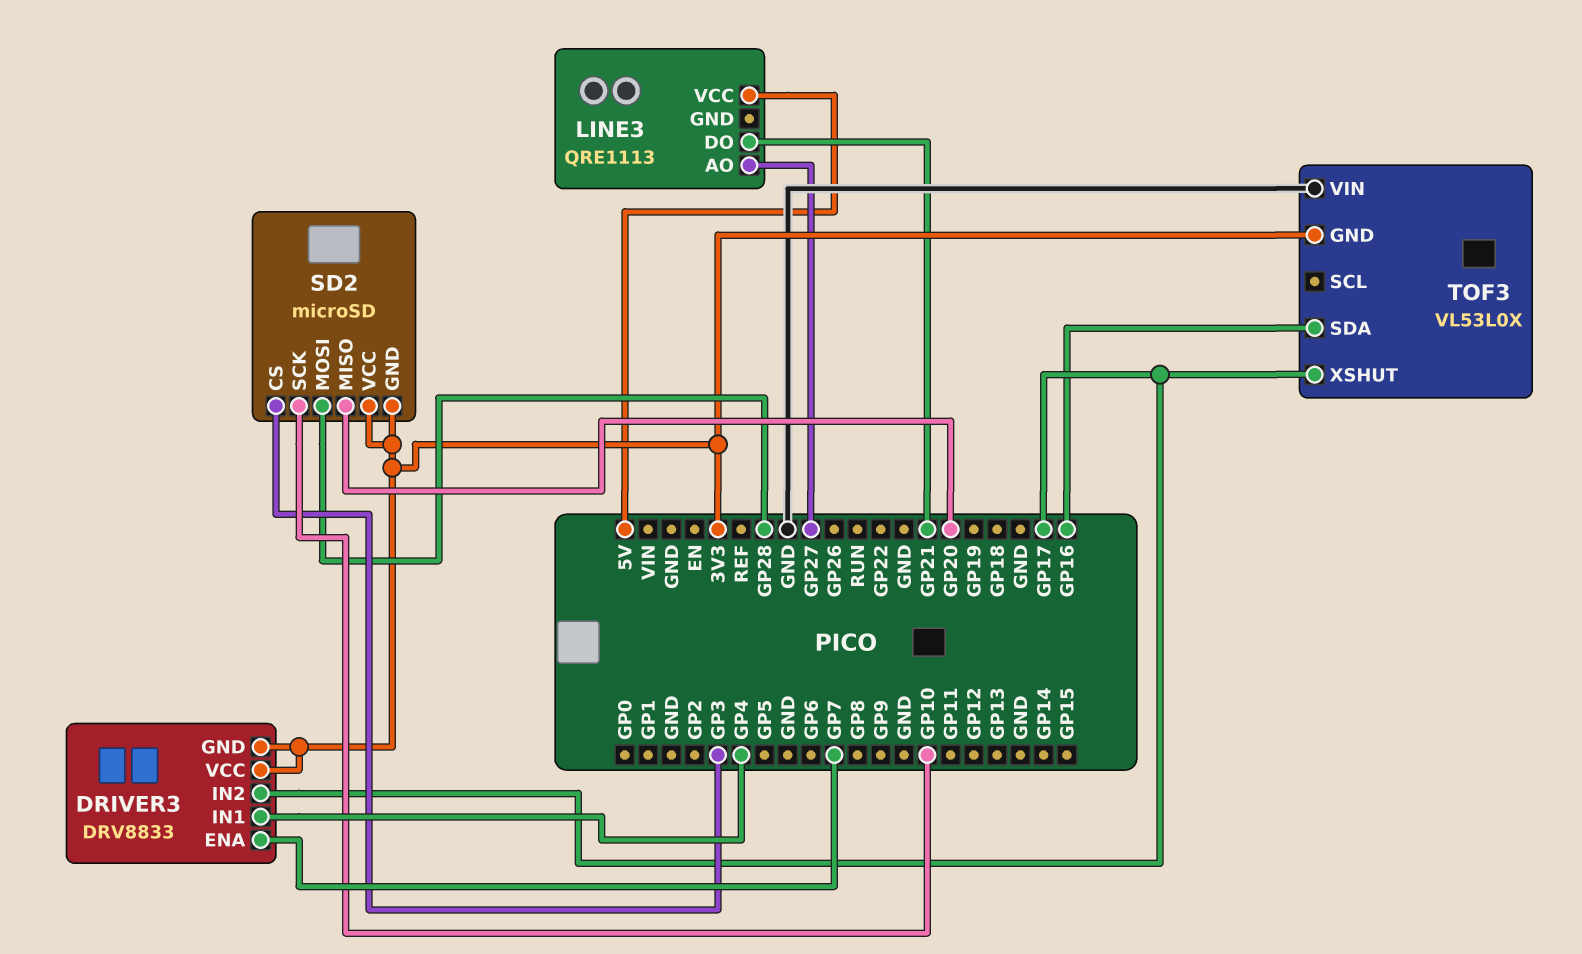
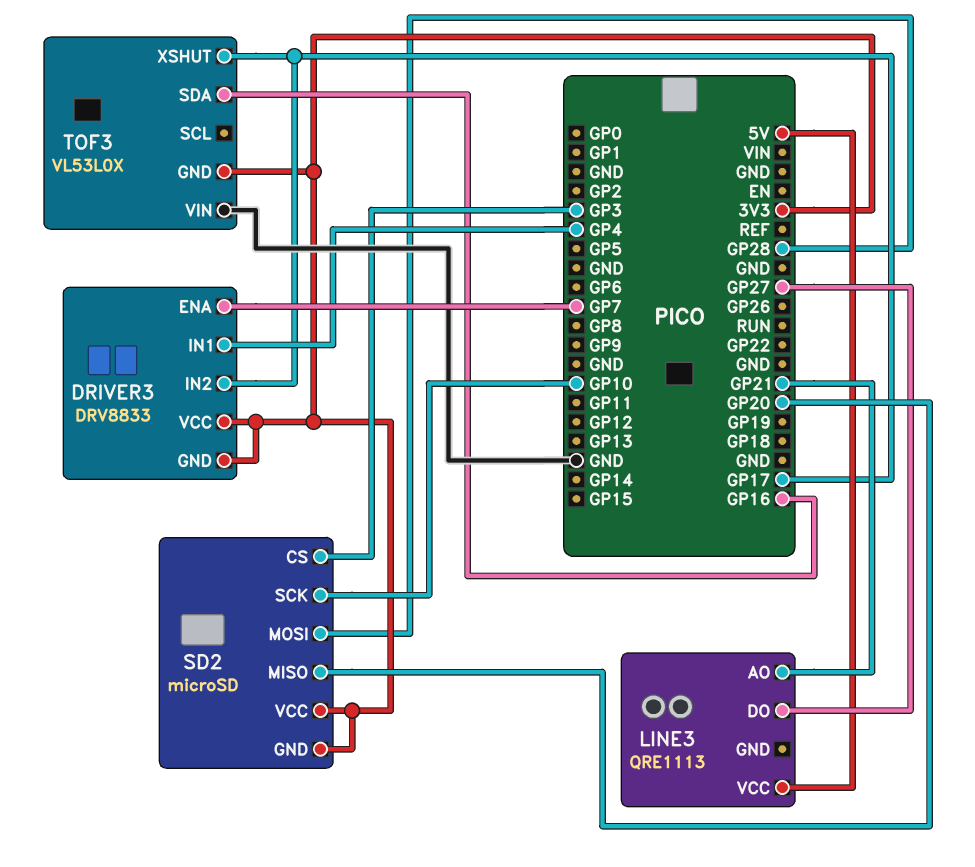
LINE3 pin AO: GP27 -> GP21
LINE3 pin DO: GP21 -> GP27

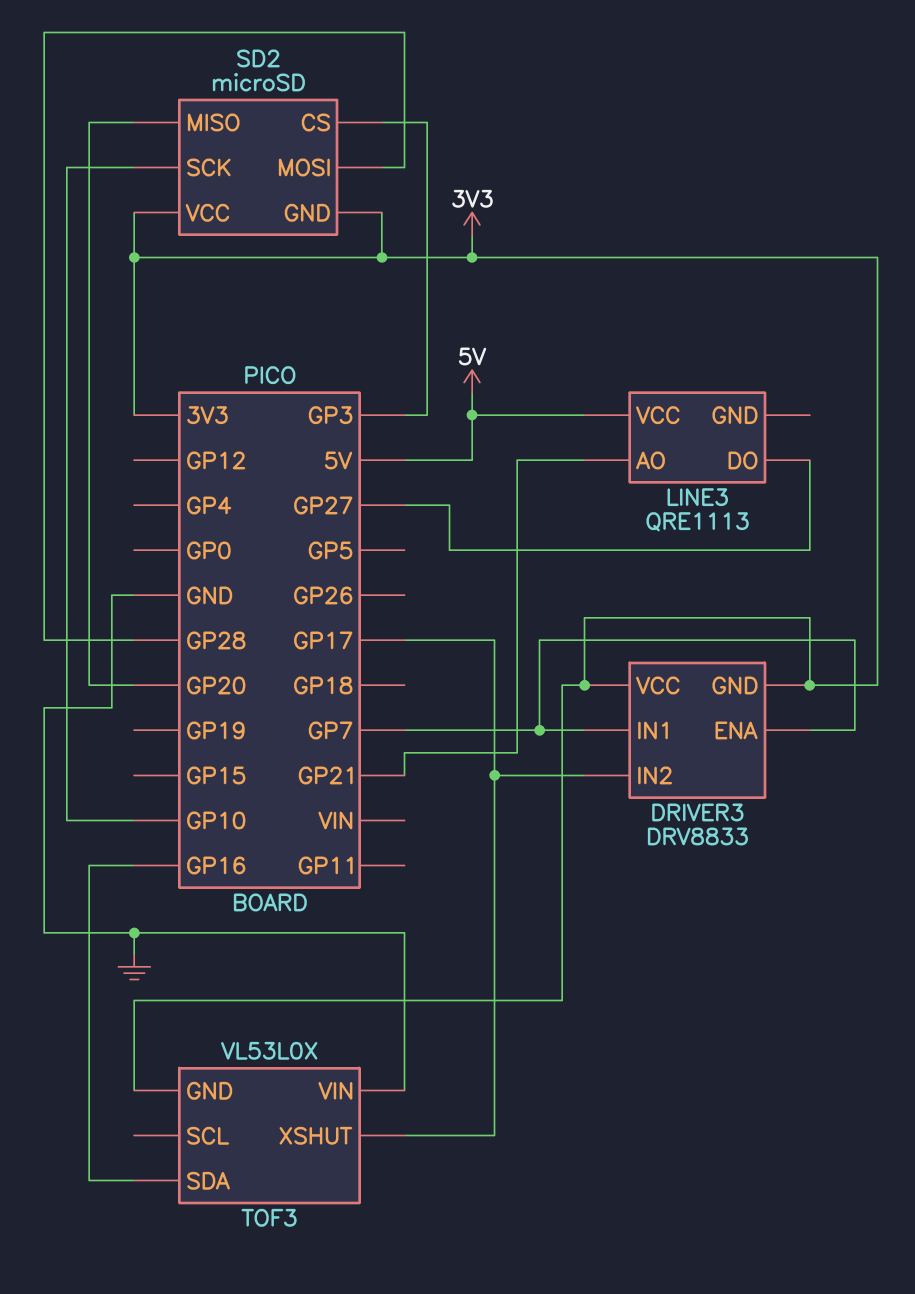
DRIVER3 pin IN1: GP4 -> GP7

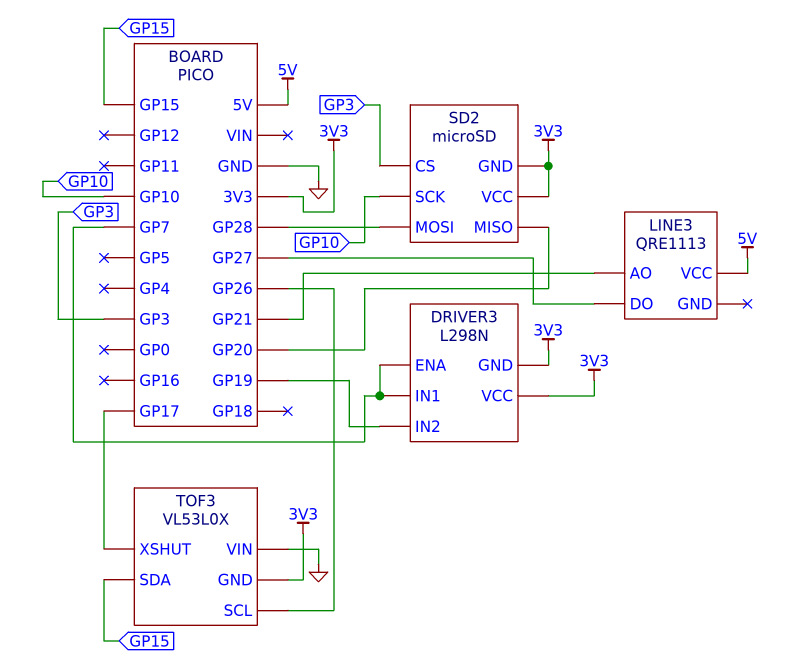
DRIVER3: DRV8833 -> L298N
DRIVER3 pin IN2: GP17 -> GP19
TOF3 pin SCL: none -> GP26
TOF3 pin SDA: GP16 -> GP15

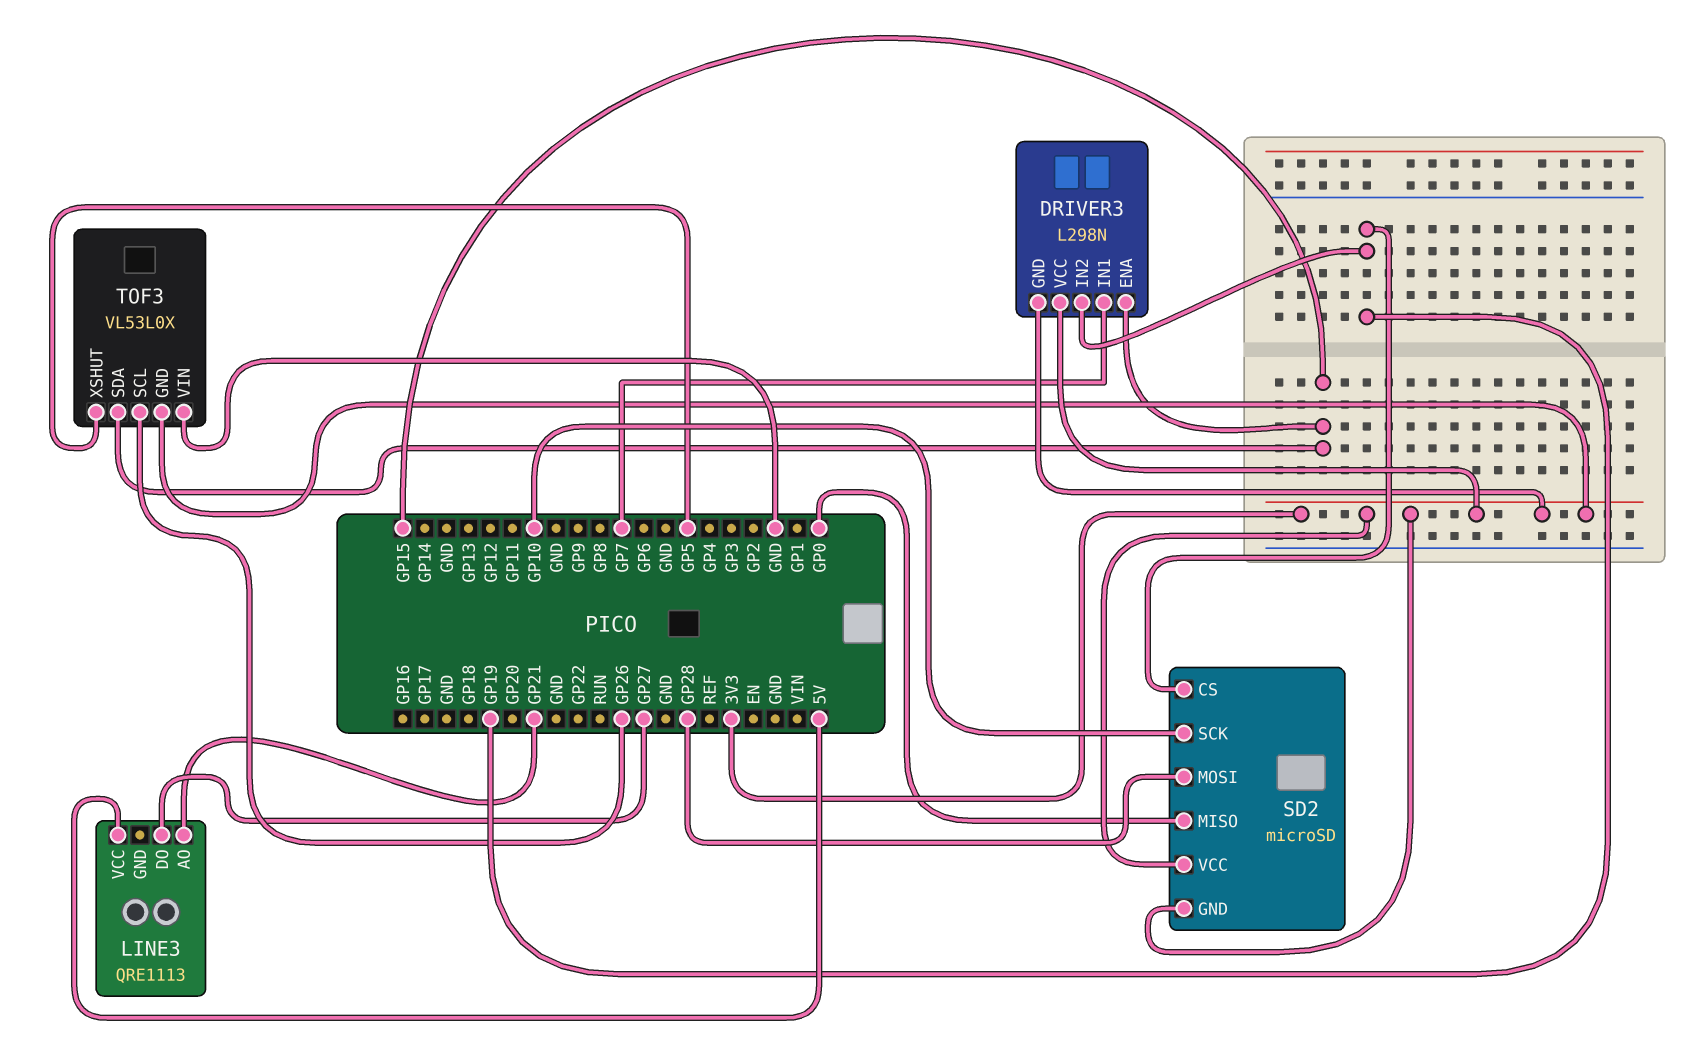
DRIVER3 pin ENA: GP7 -> GP15
SD2 pin CS: GP3 -> GP19
SD2 pin MISO: GP20 -> GP0
TOF3 pin XSHUT: GP17 -> GP5

